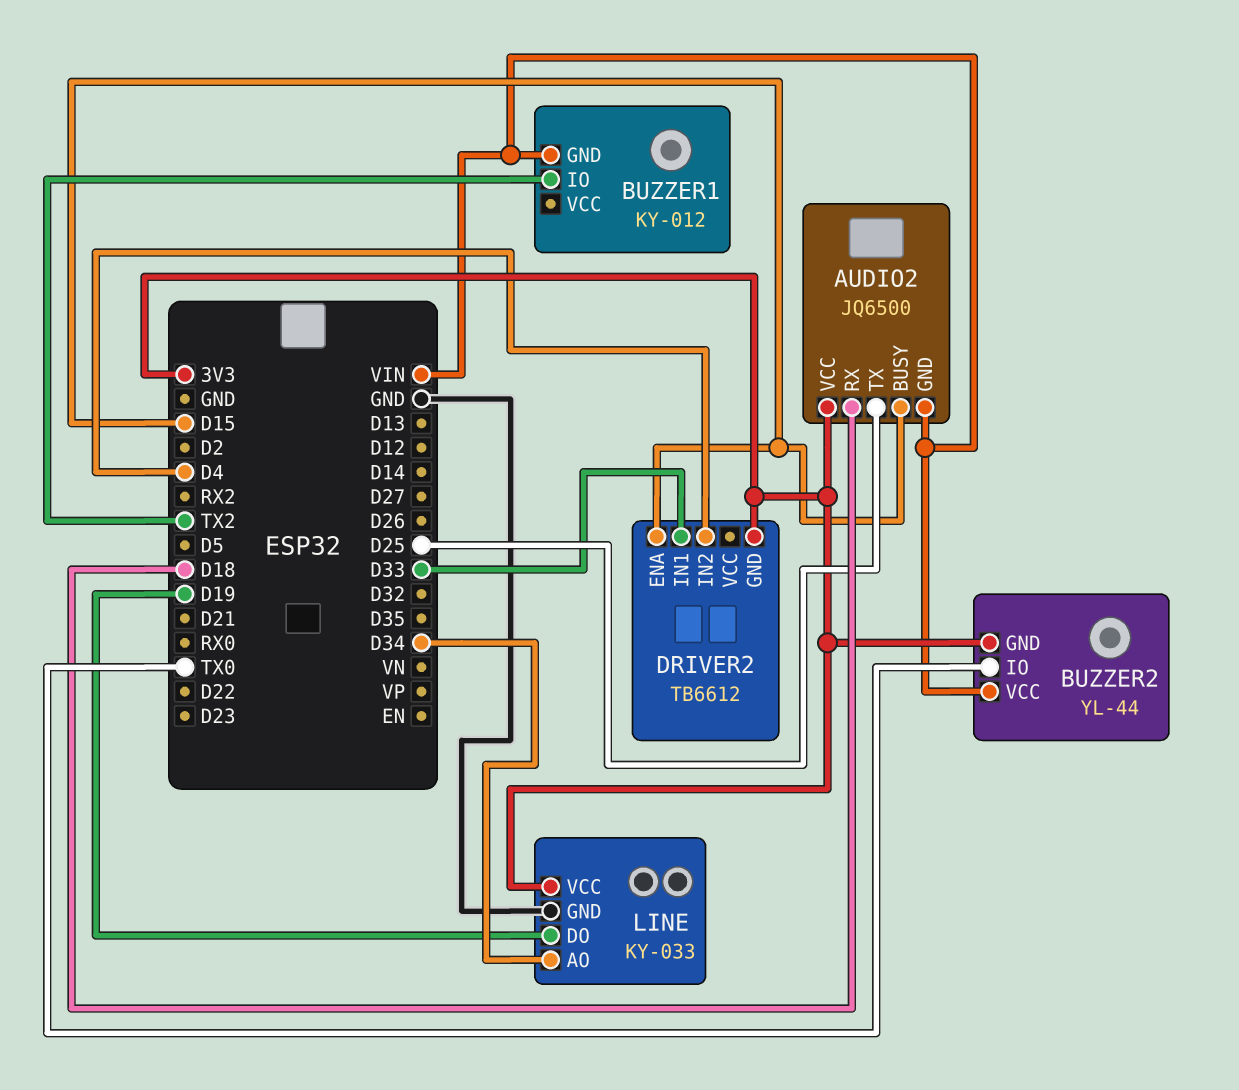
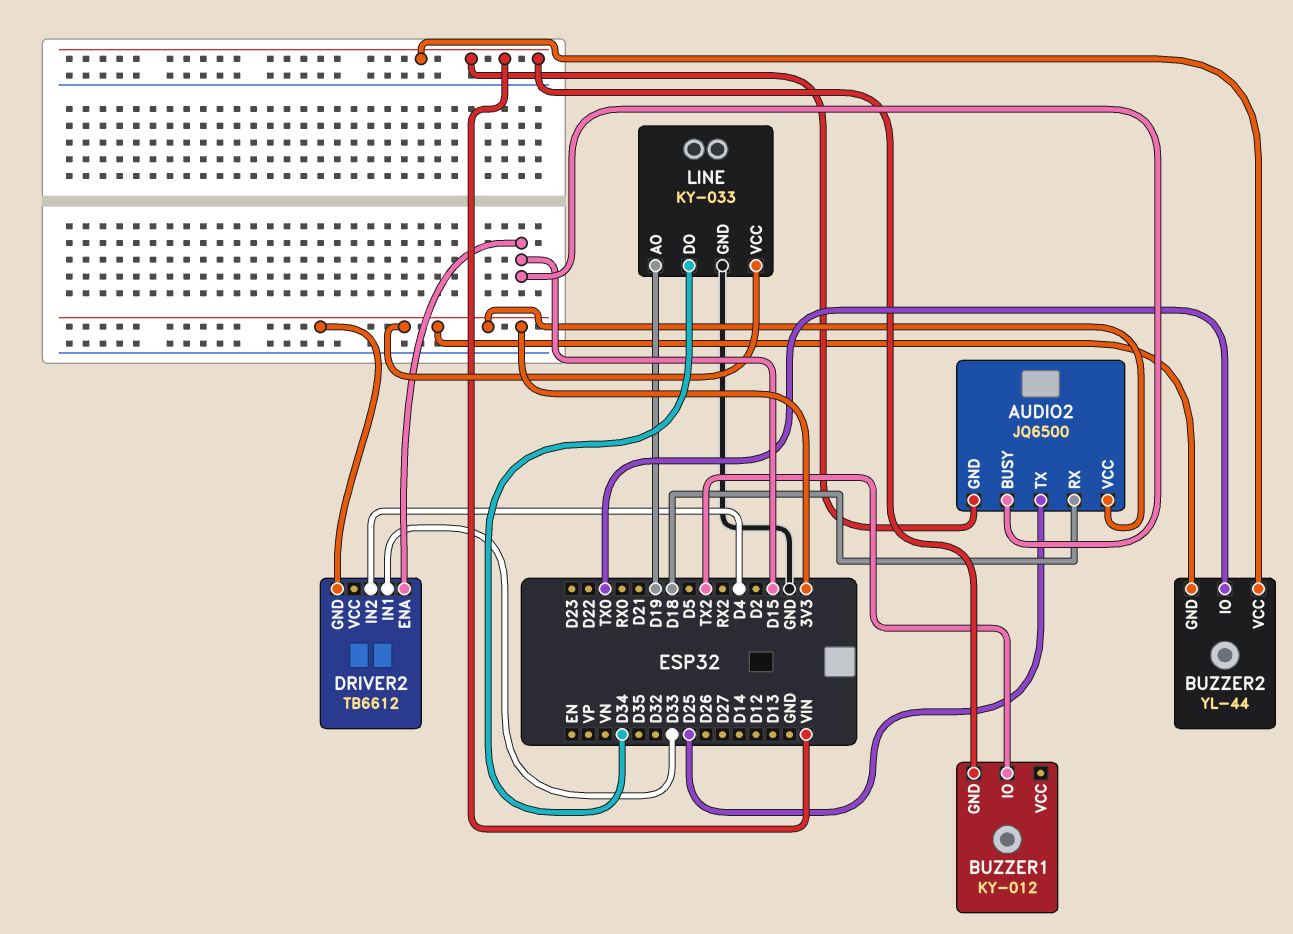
LINE pin AO: D34 -> D19
LINE pin DO: D19 -> D34

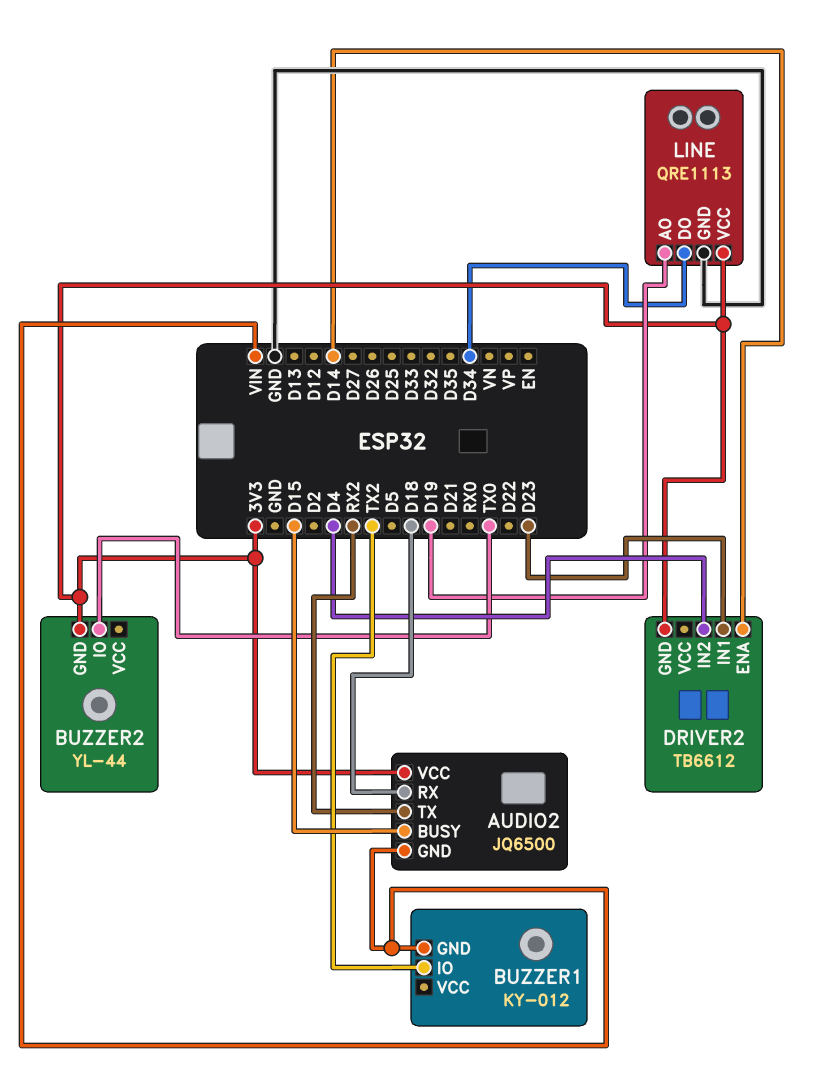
AUDIO2 pin TX: D25 -> RX2
BUZZER2 pin VCC: VIN -> none
DRIVER2 pin ENA: D15 -> D14
DRIVER2 pin IN1: D33 -> D23
LINE: KY-033 -> QRE1113

